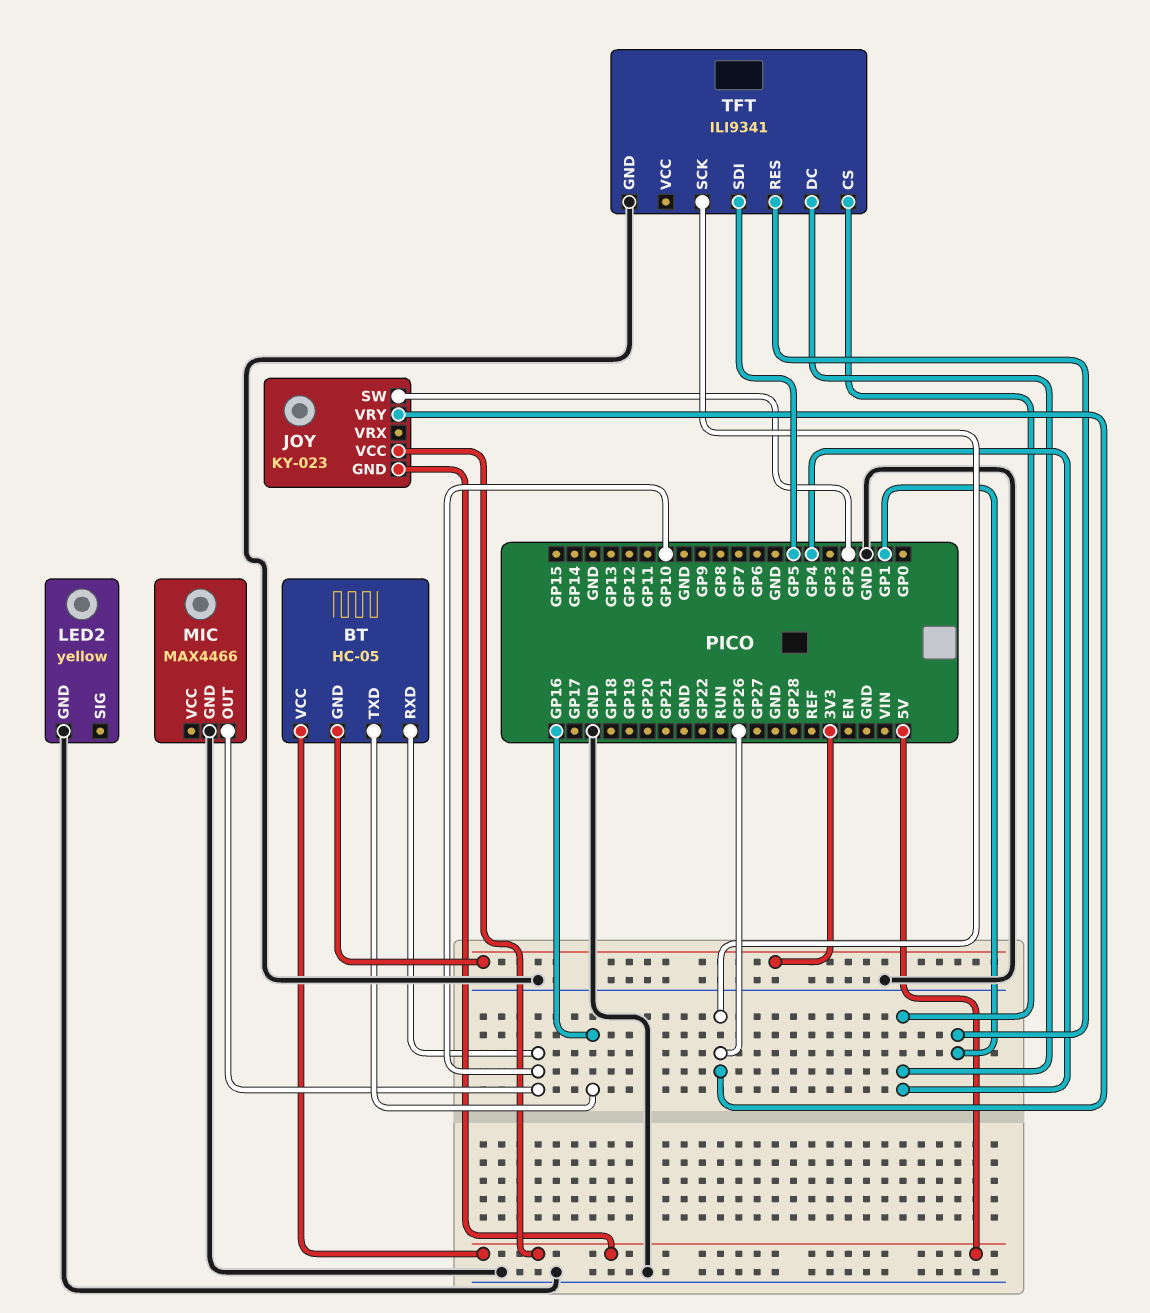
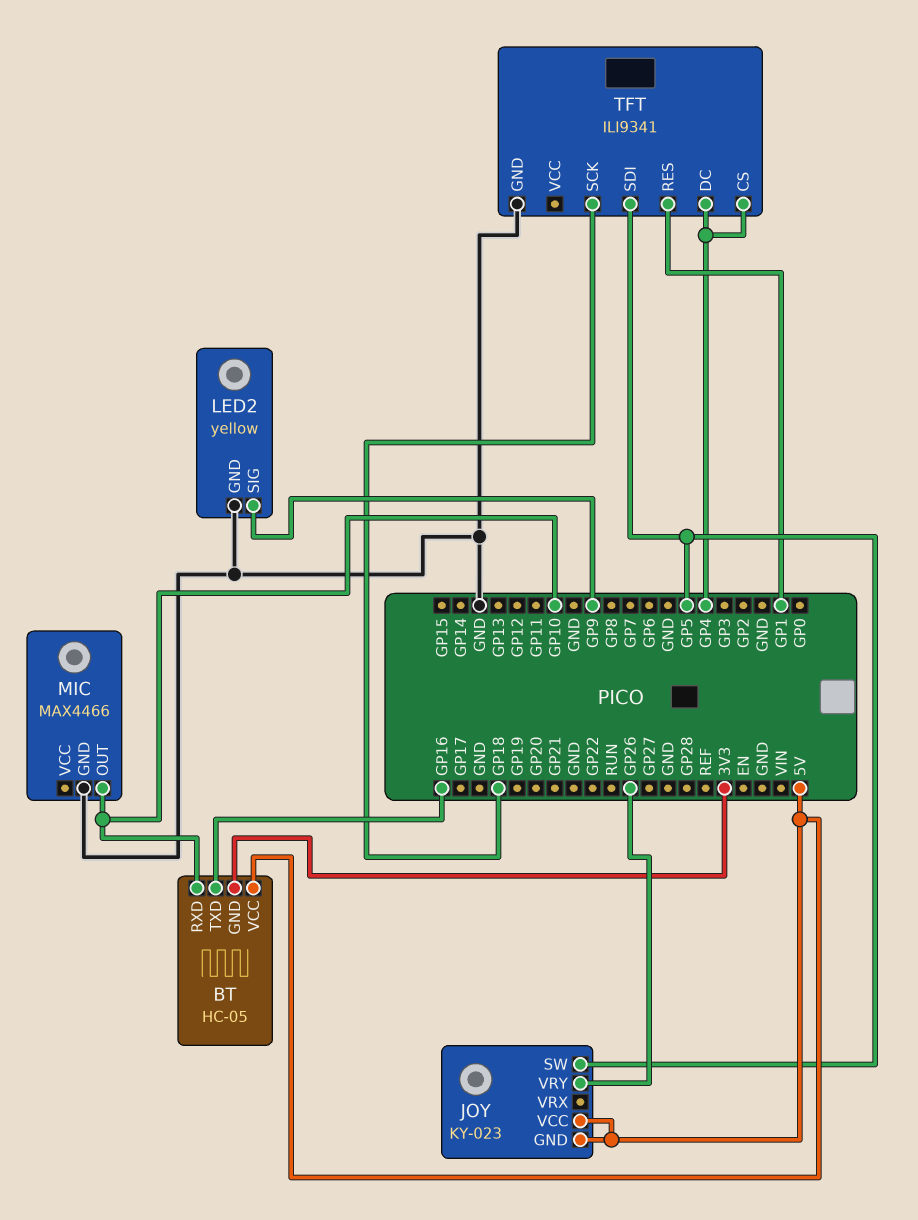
JOY pin SW: GP2 -> GP5
LED2 pin SIG: none -> GP9
TFT pin SCK: GP26 -> GP18

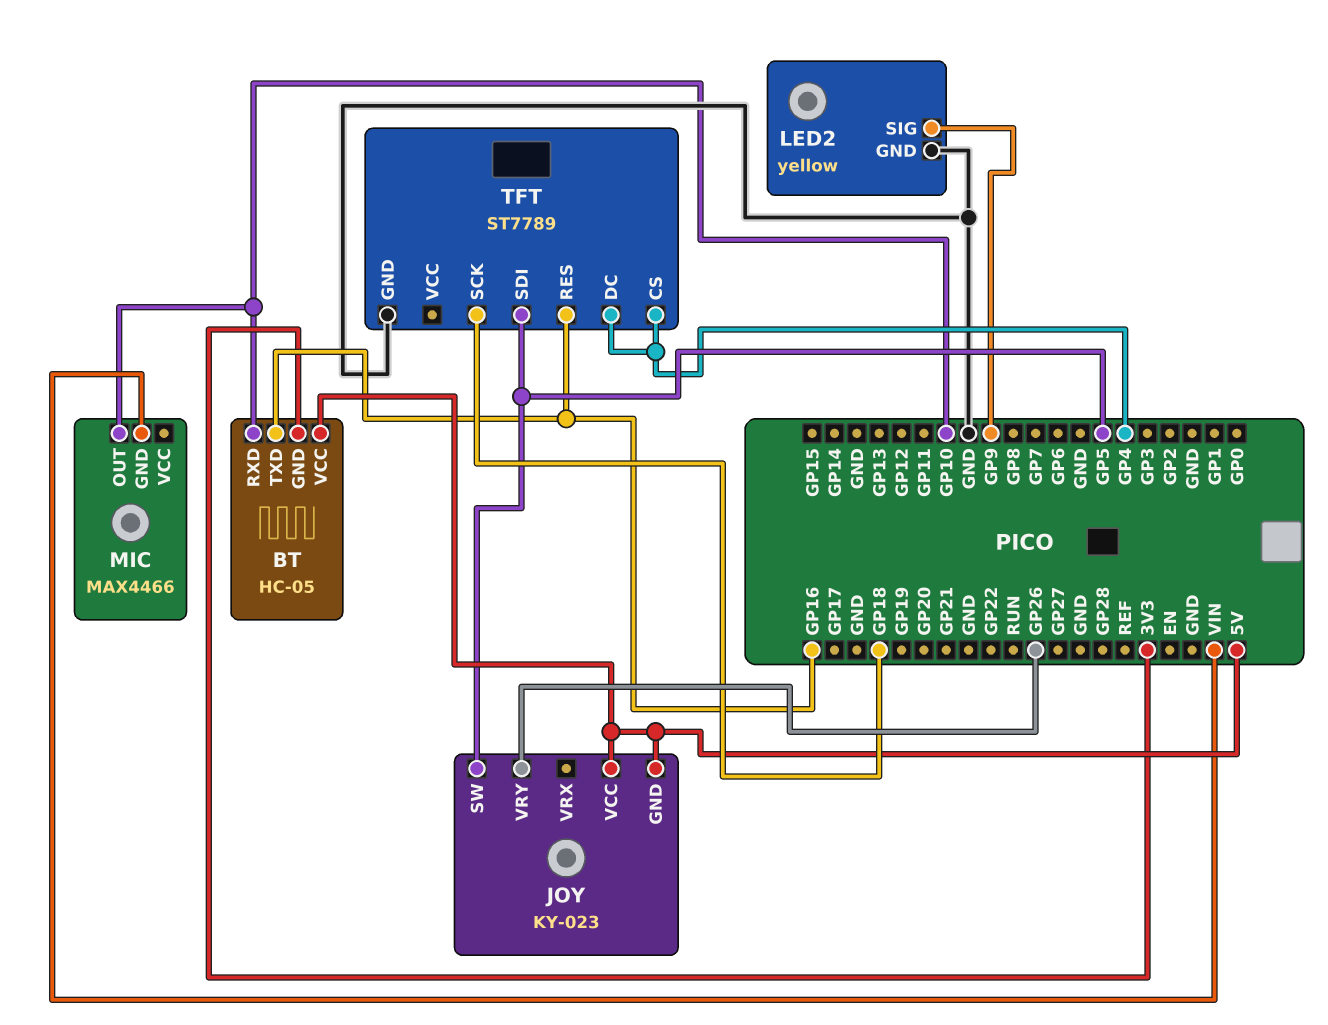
MIC pin GND: GND -> VIN
TFT: ILI9341 -> ST7789
TFT pin RES: GP1 -> GP16

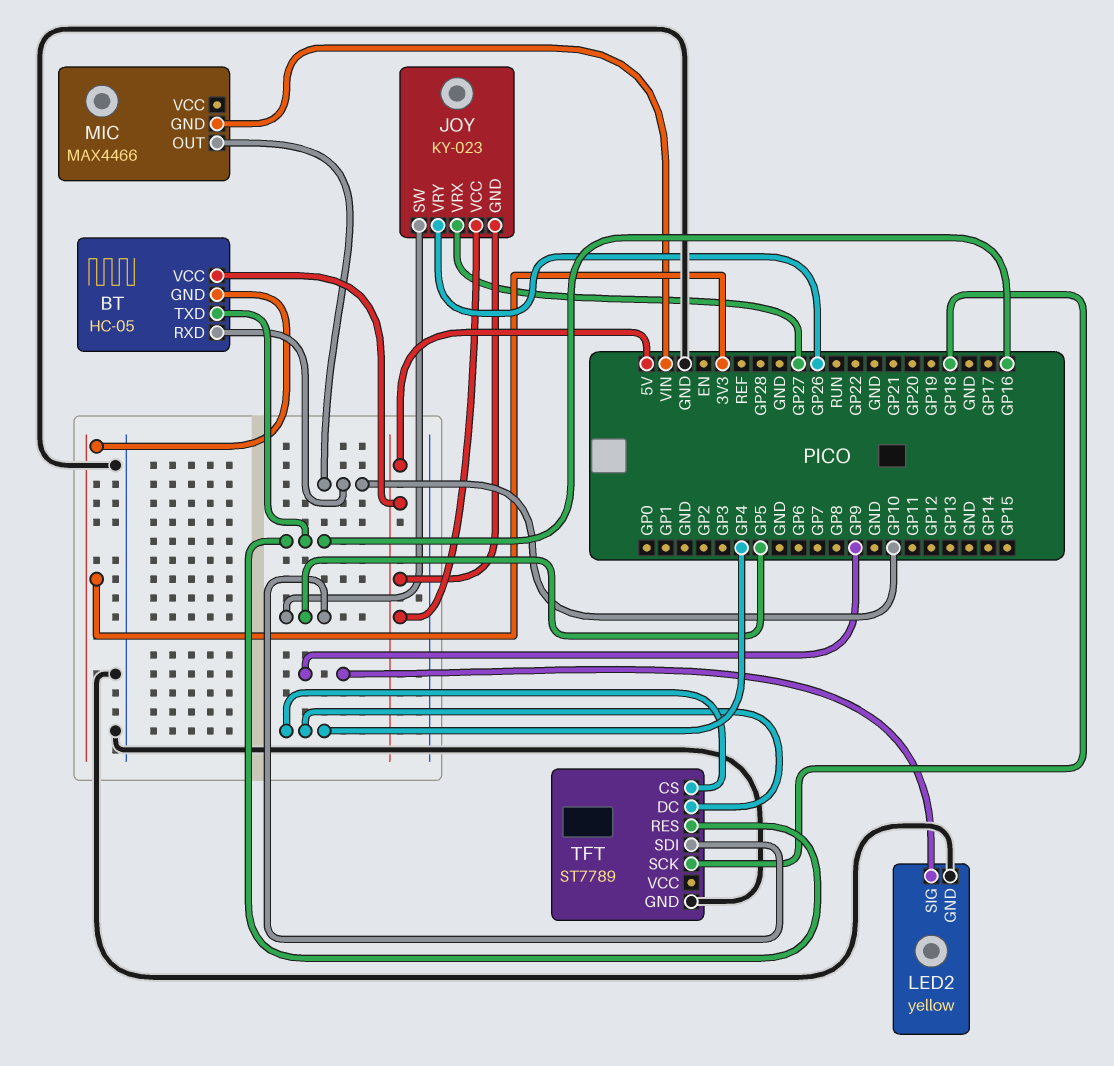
JOY pin VRX: none -> GP27

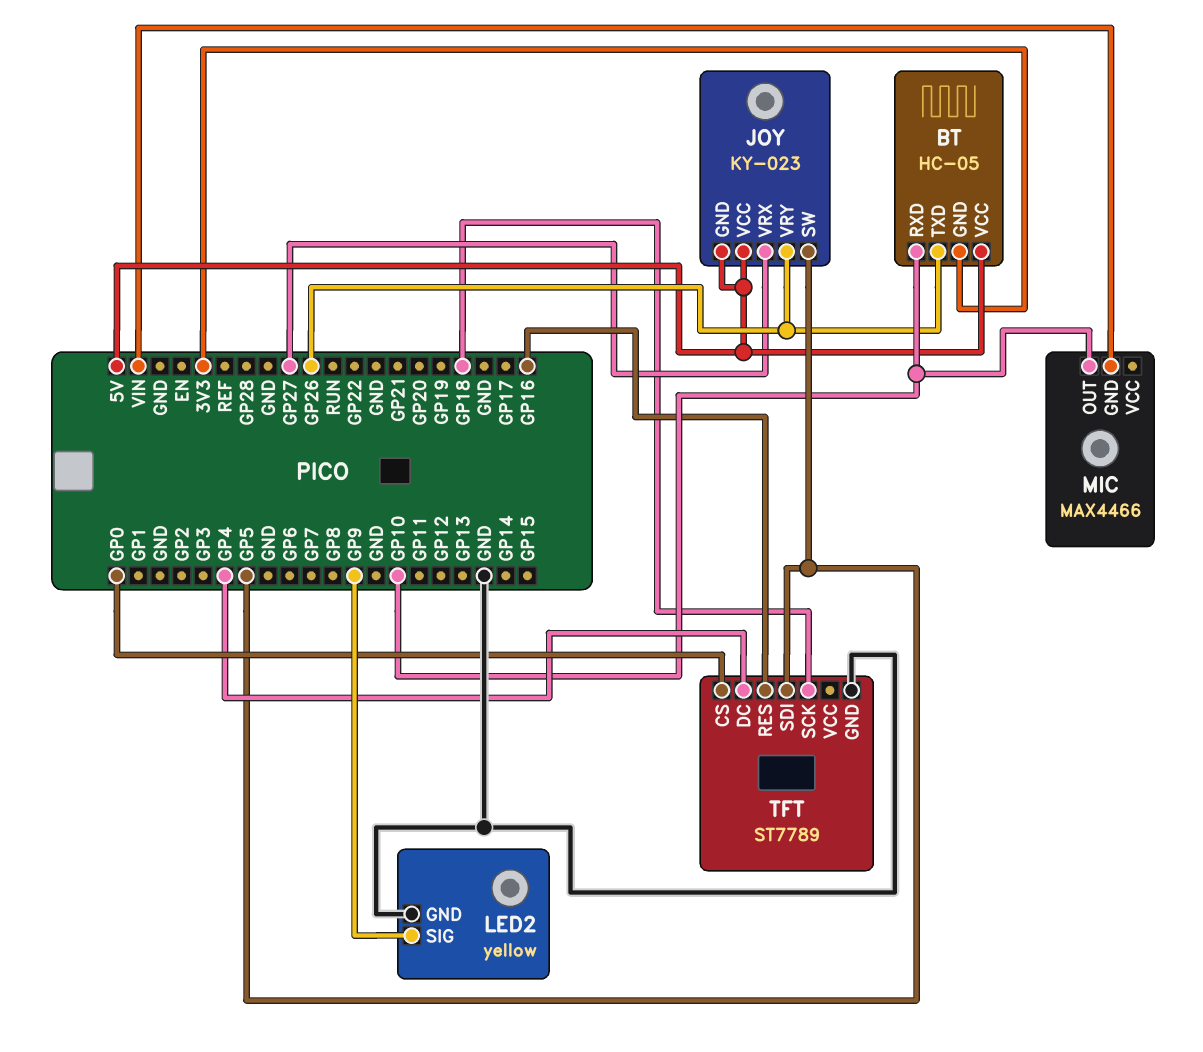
BT pin TXD: GP16 -> GP26
TFT pin CS: GP4 -> GP0

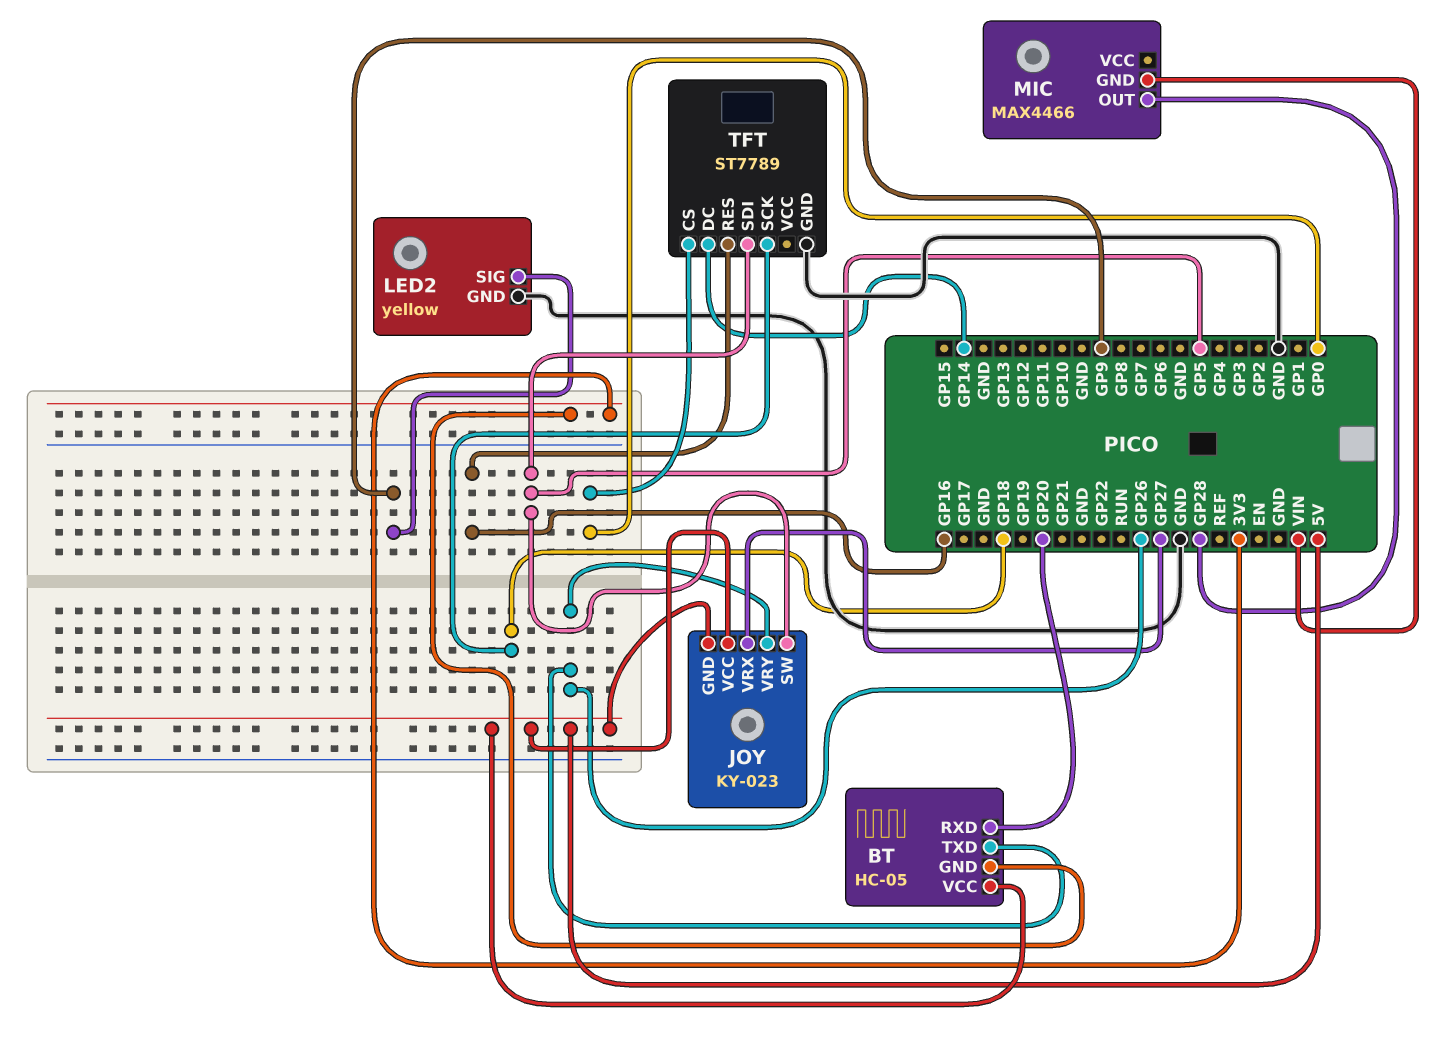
BT pin RXD: GP10 -> GP20
MIC pin OUT: GP10 -> GP28
TFT pin DC: GP4 -> GP14

